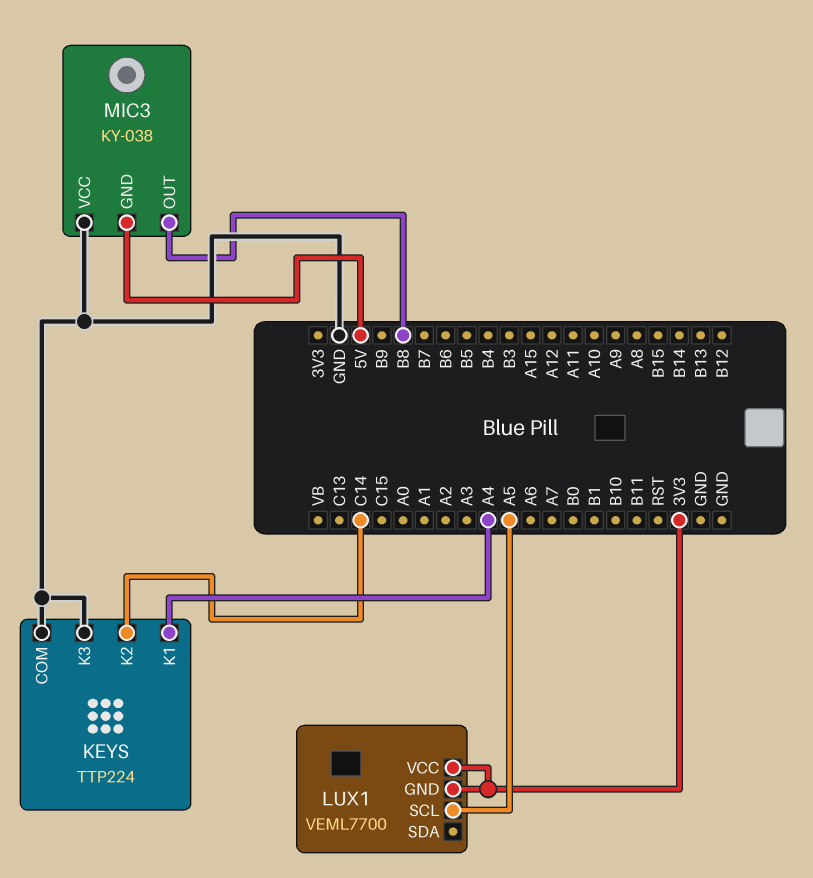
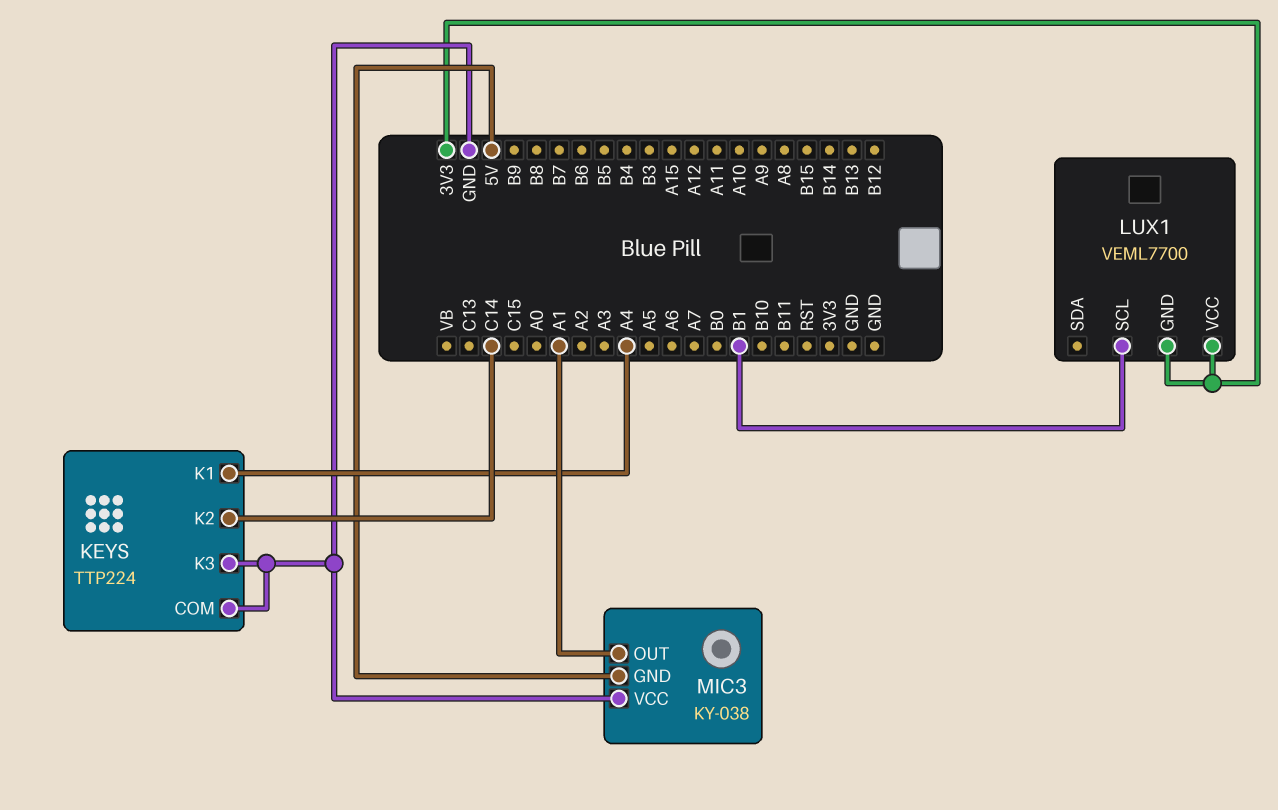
LUX1 pin SCL: A5 -> B1
MIC3 pin OUT: B8 -> A1

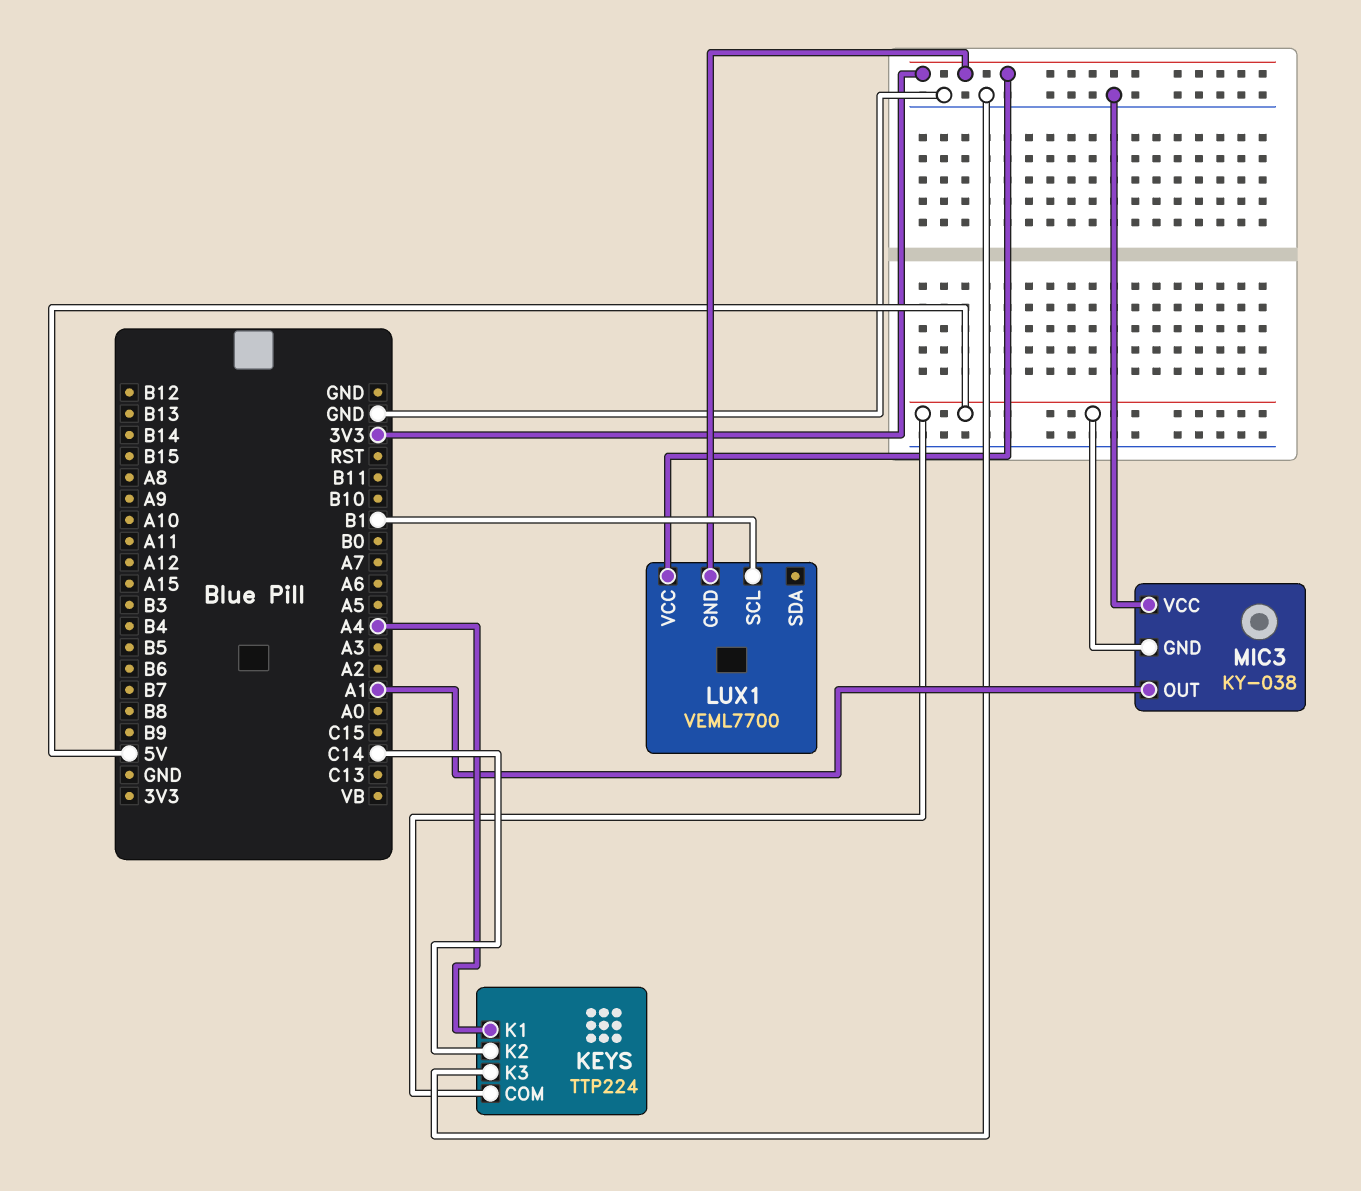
KEYS pin COM: GND -> 5V

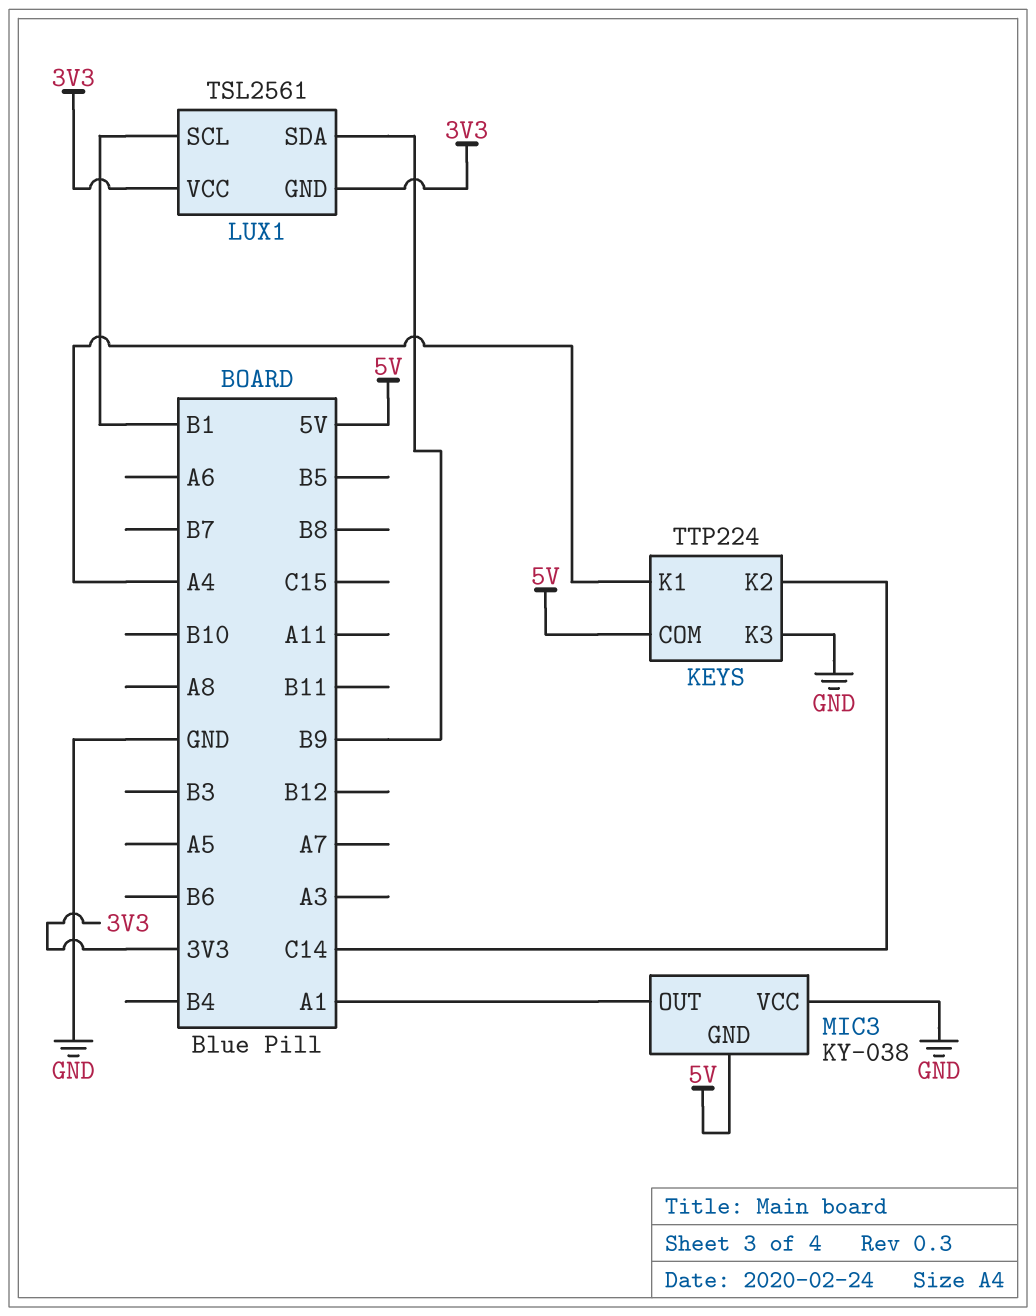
LUX1: VEML7700 -> TSL2561
LUX1 pin SDA: none -> B9

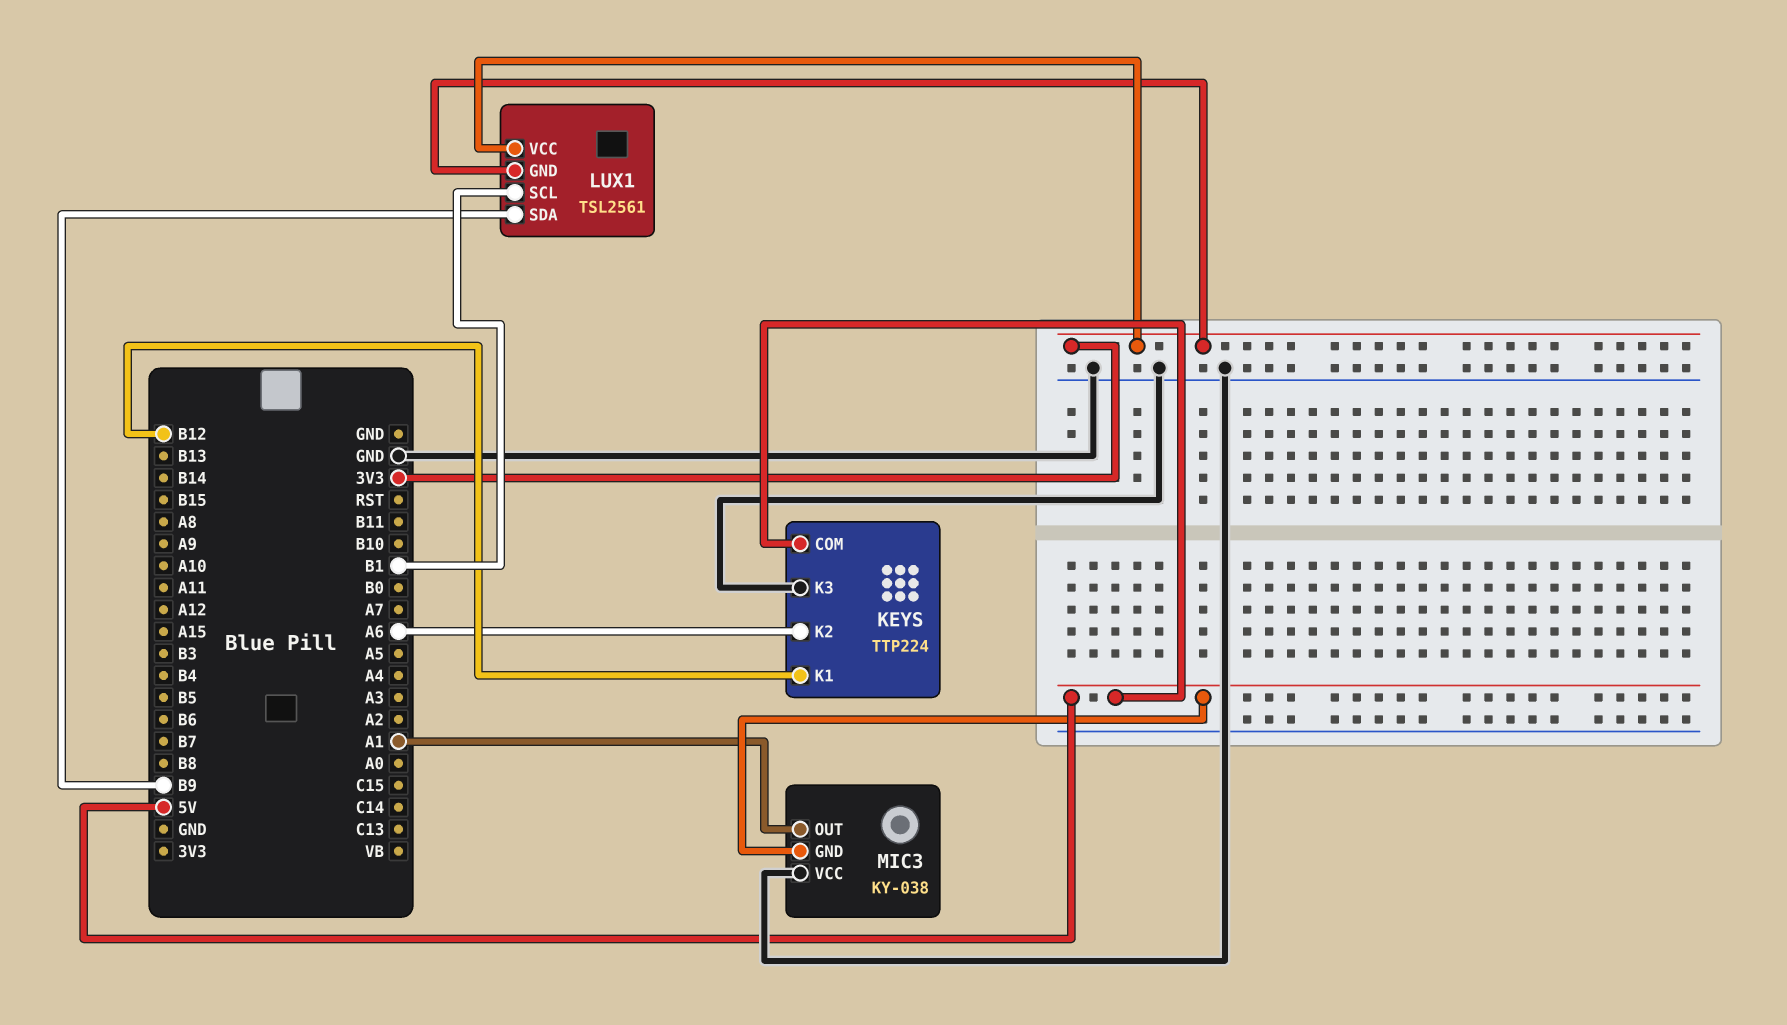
KEYS pin K1: A4 -> B12
KEYS pin K2: C14 -> A6

